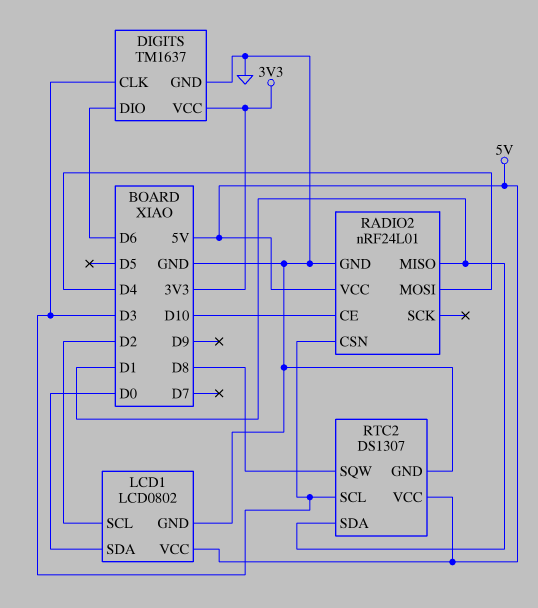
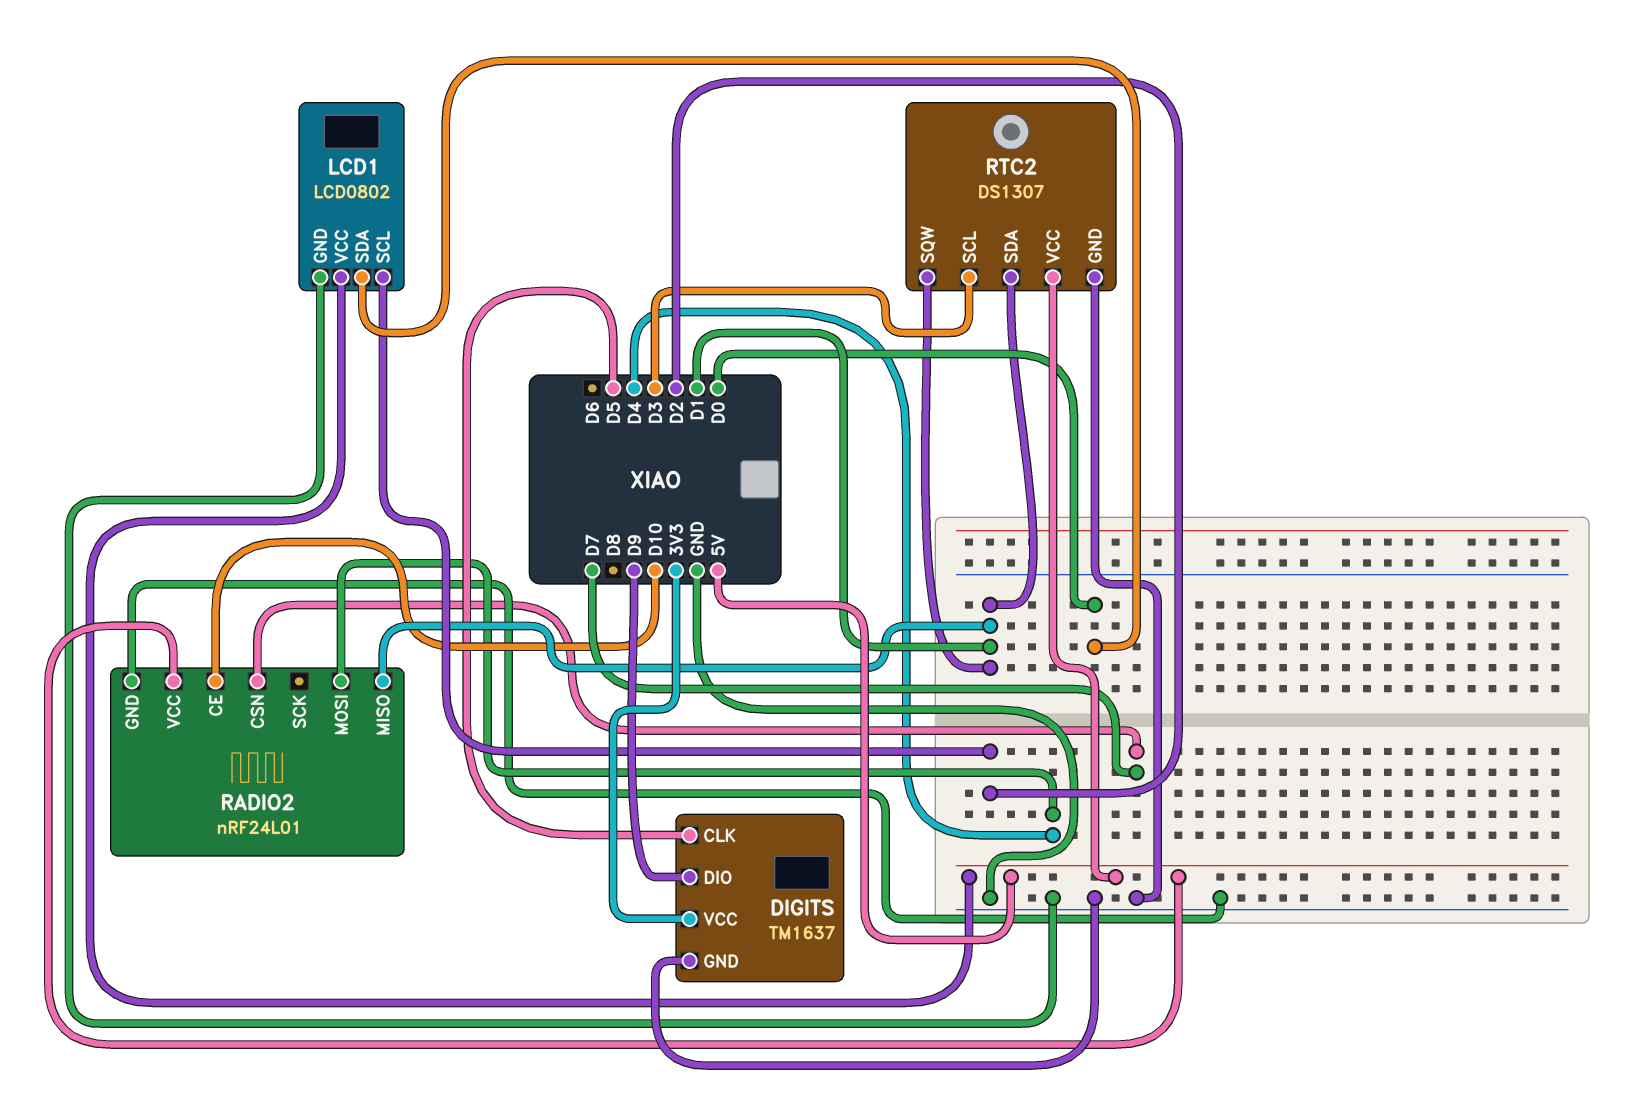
DIGITS pin CLK: D3 -> D5
DIGITS pin DIO: D6 -> D9
RADIO2 pin CSN: D3 -> D7
RTC2 pin SQW: D8 -> D1

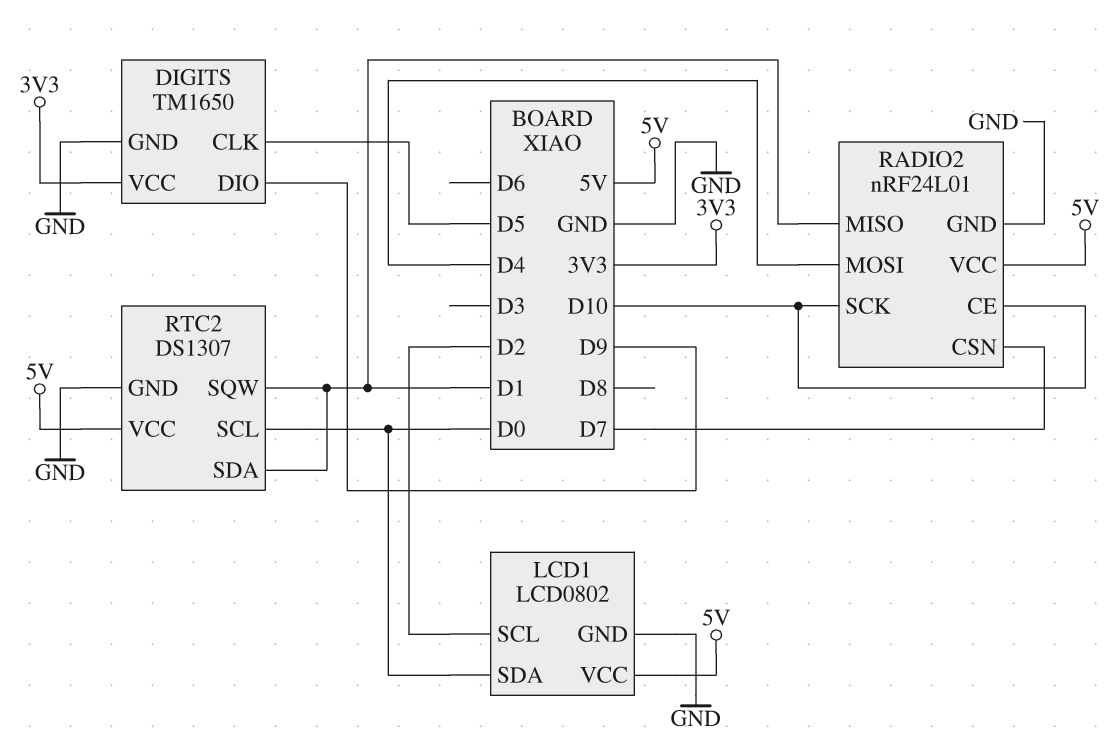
DIGITS: TM1637 -> TM1650
RADIO2 pin SCK: none -> D10
RTC2 pin SCL: D3 -> D0

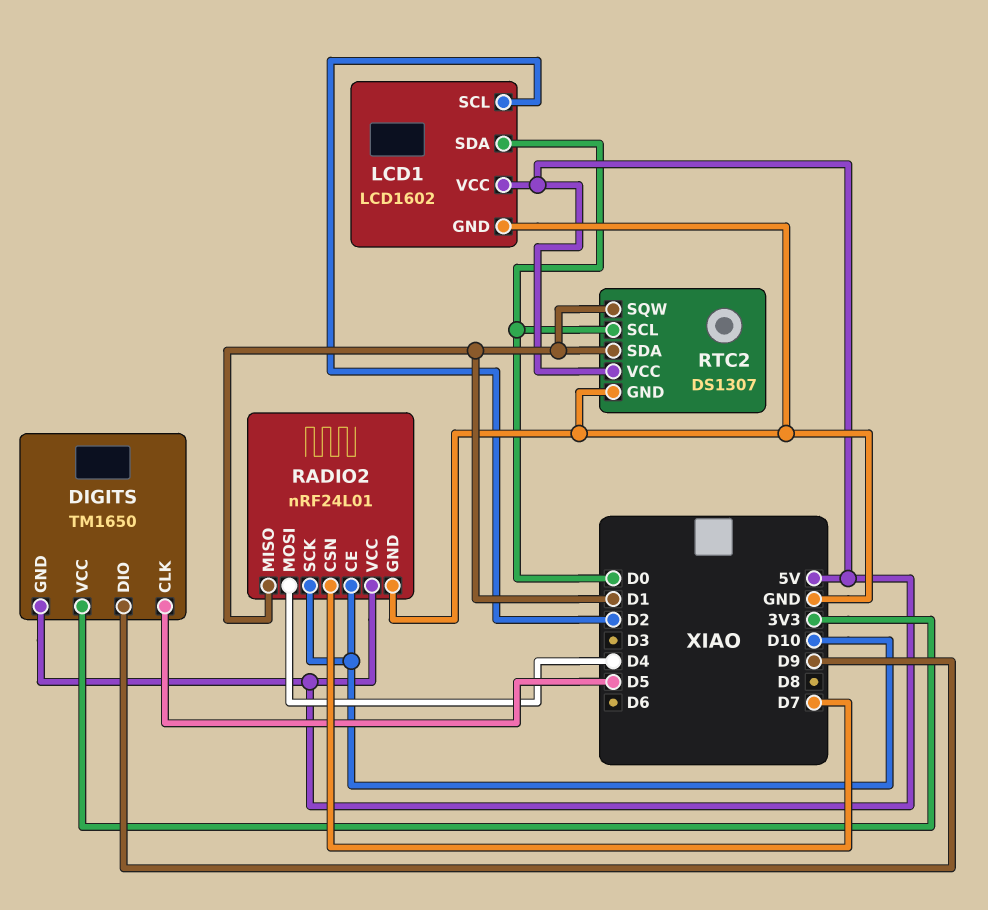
DIGITS pin GND: GND -> 5V
LCD1: LCD0802 -> LCD1602

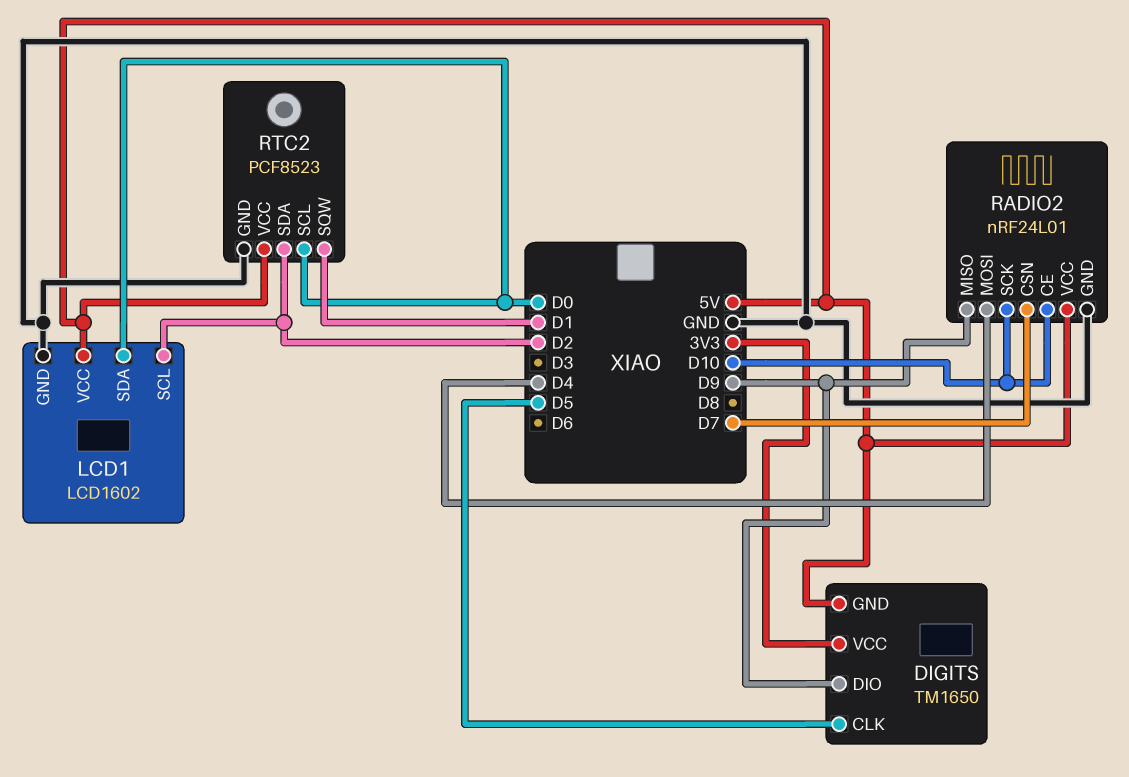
RADIO2 pin MISO: D1 -> D9
RTC2: DS1307 -> PCF8523
RTC2 pin SDA: D1 -> D2

